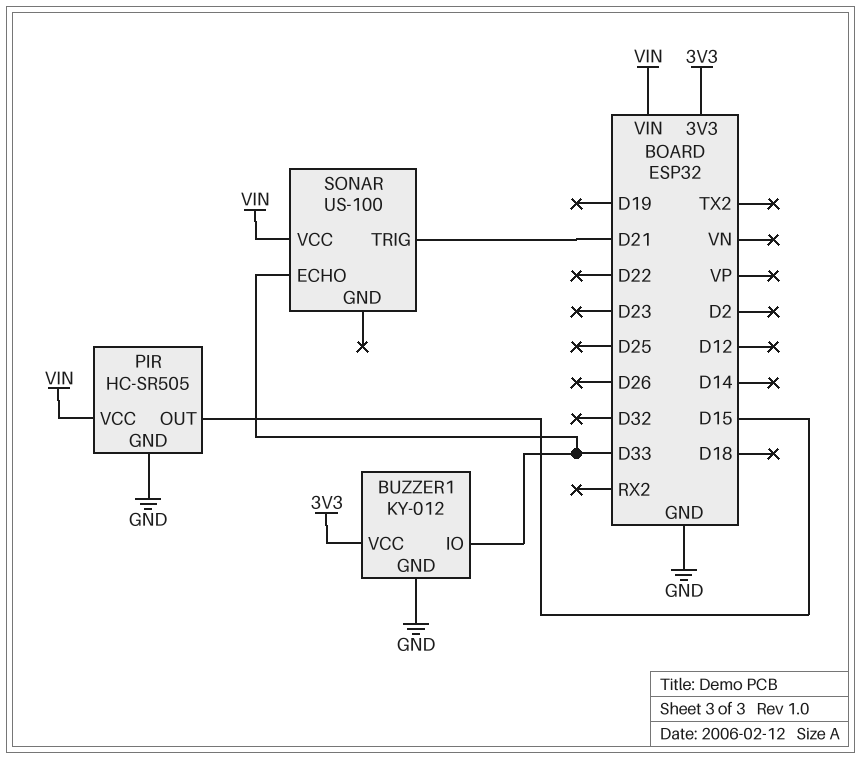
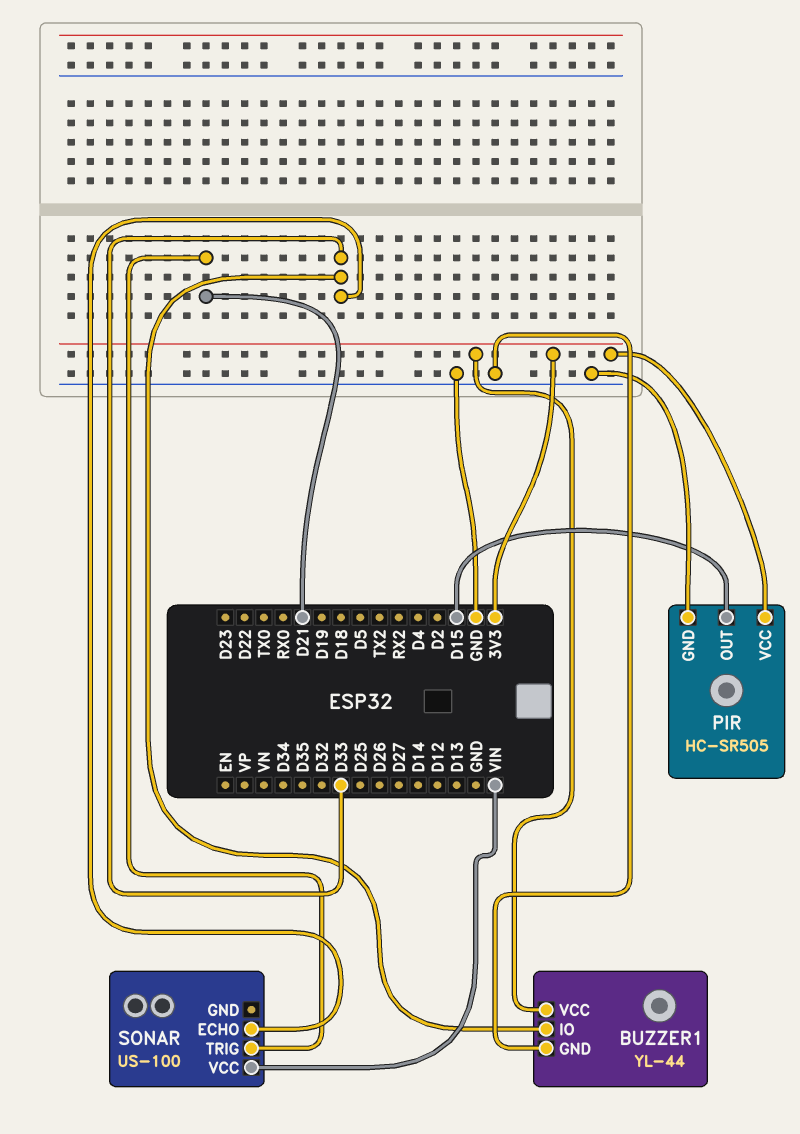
BUZZER1: KY-012 -> YL-44
PIR pin VCC: VIN -> 3V3

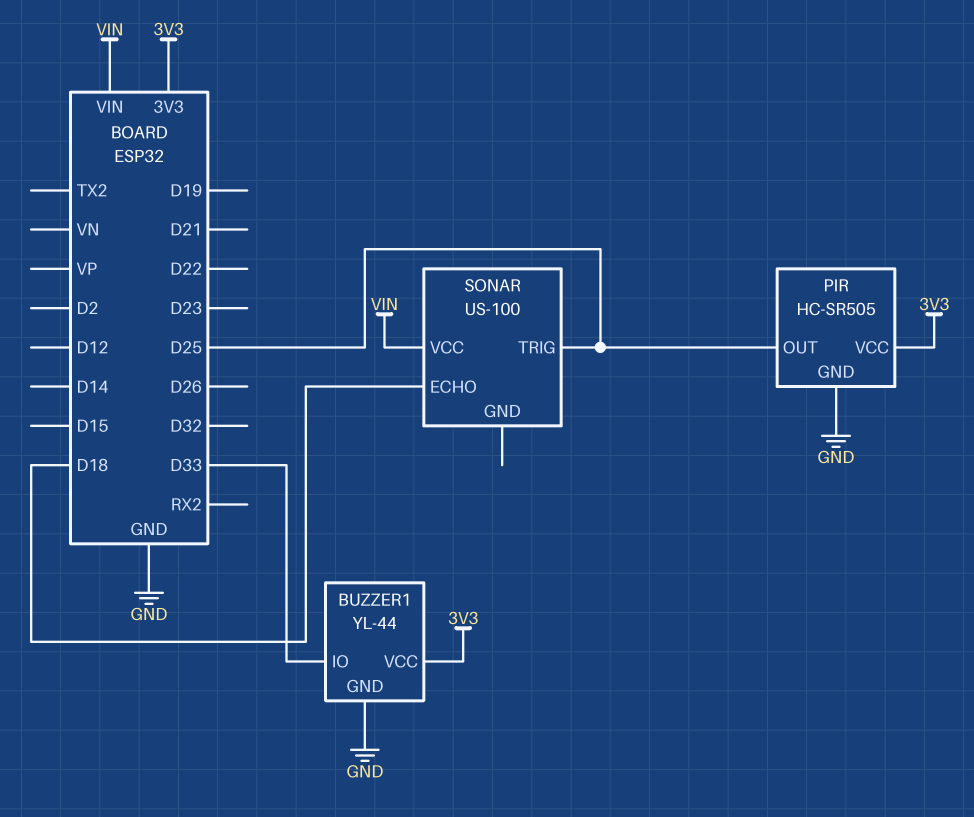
PIR pin OUT: D15 -> D25
SONAR pin ECHO: D33 -> D18
SONAR pin TRIG: D21 -> D25

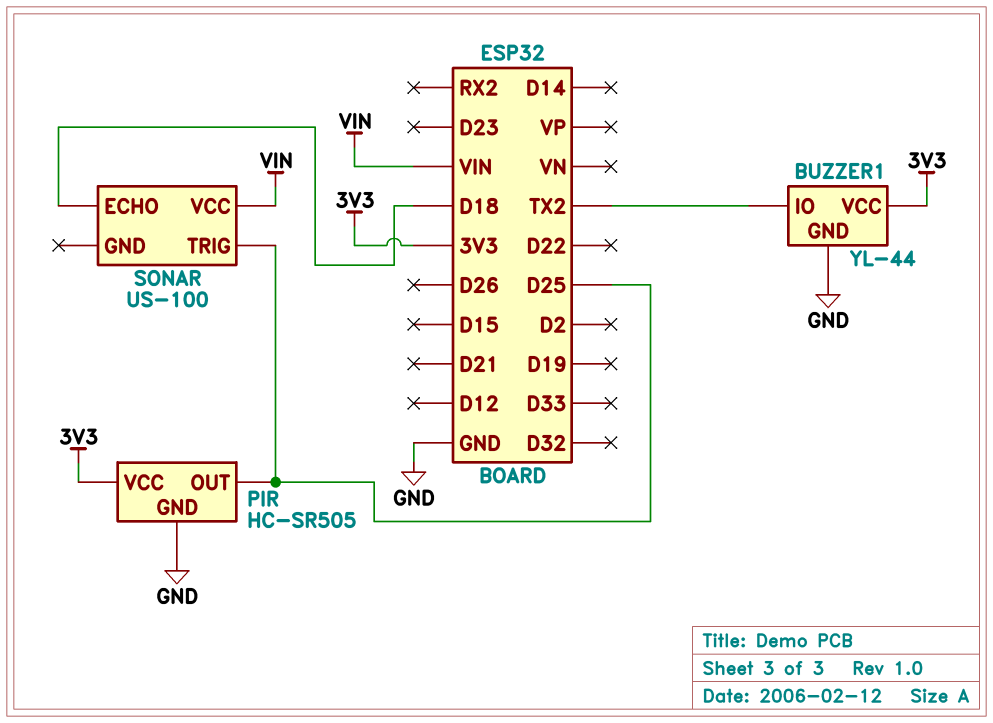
BUZZER1 pin IO: D33 -> TX2

